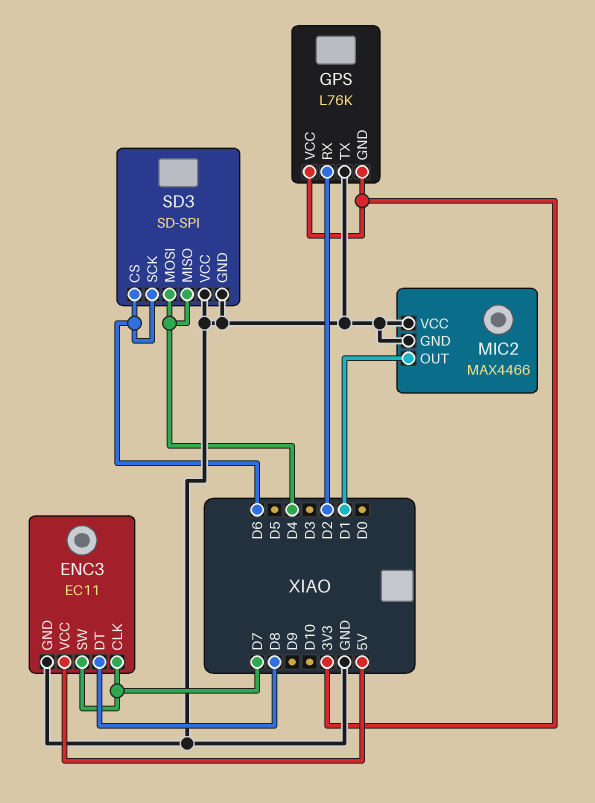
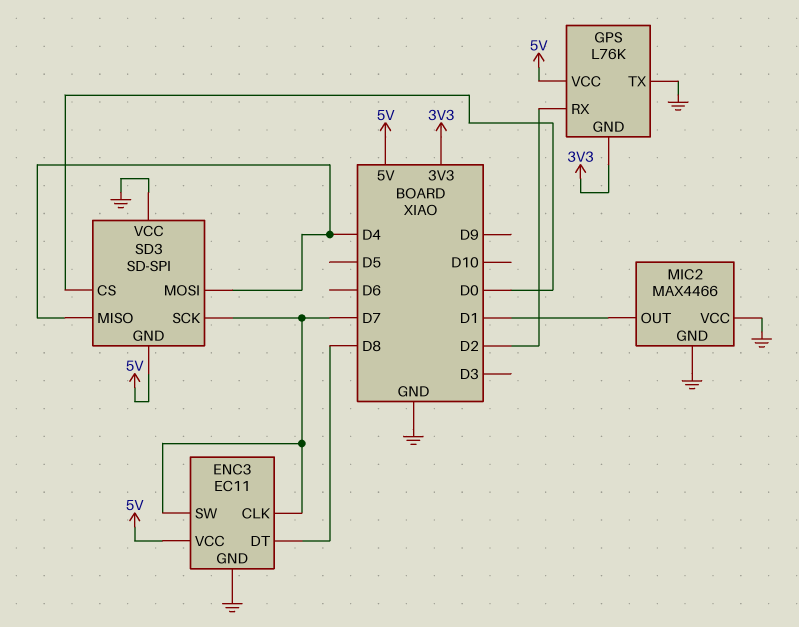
GPS pin VCC: 3V3 -> 5V
SD3 pin CS: D6 -> D0
SD3 pin GND: GND -> 5V
SD3 pin SCK: D6 -> D7

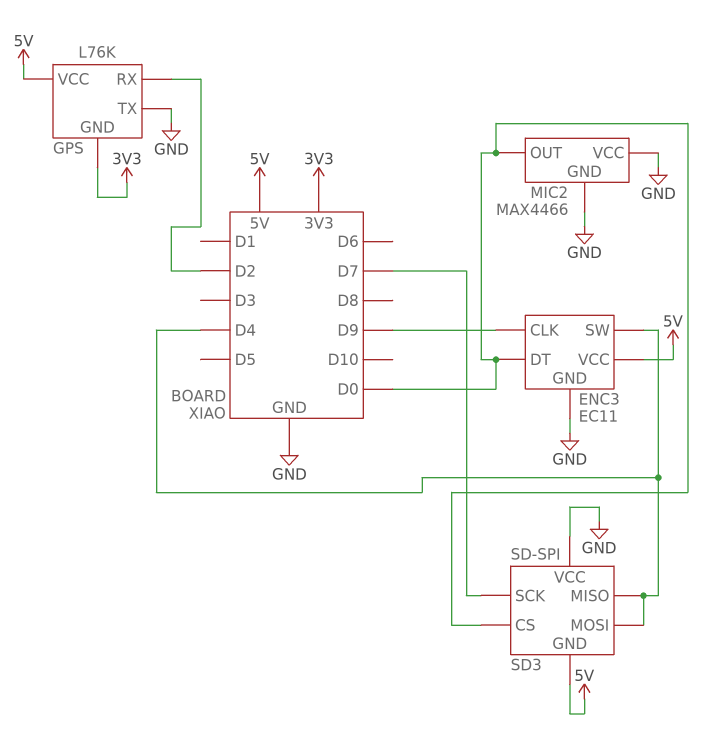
ENC3 pin CLK: D7 -> D9
ENC3 pin DT: D8 -> D0
ENC3 pin SW: D7 -> D4
MIC2 pin OUT: D1 -> D0

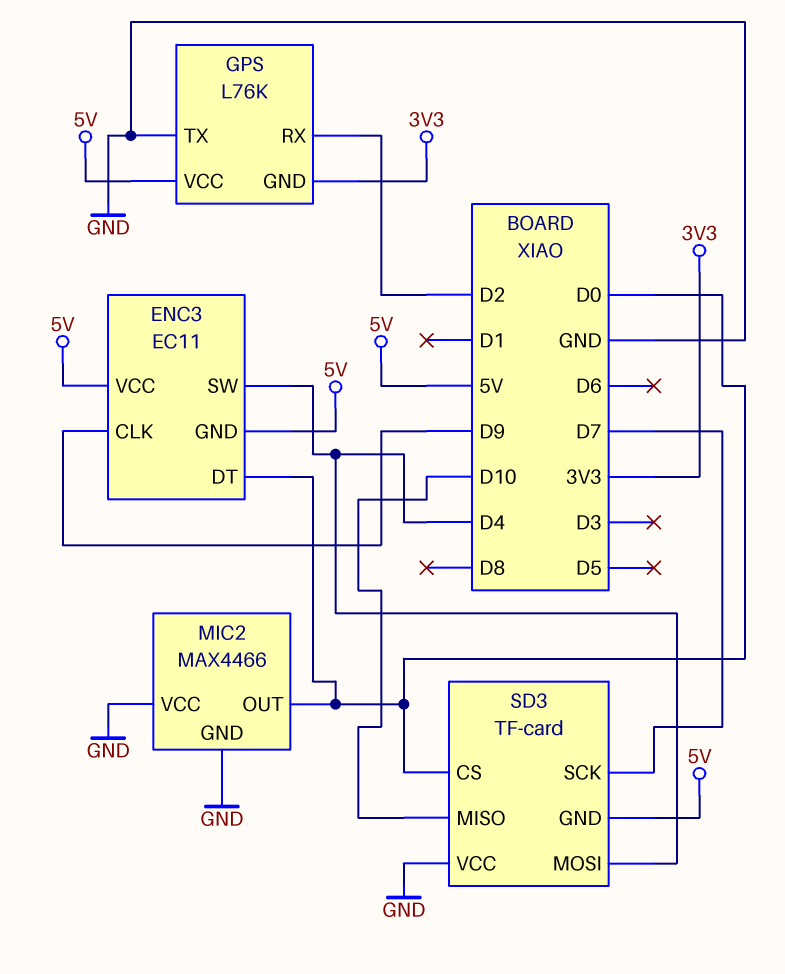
ENC3 pin GND: GND -> 5V
SD3: SD-SPI -> TF-card
SD3 pin MISO: D4 -> D10

